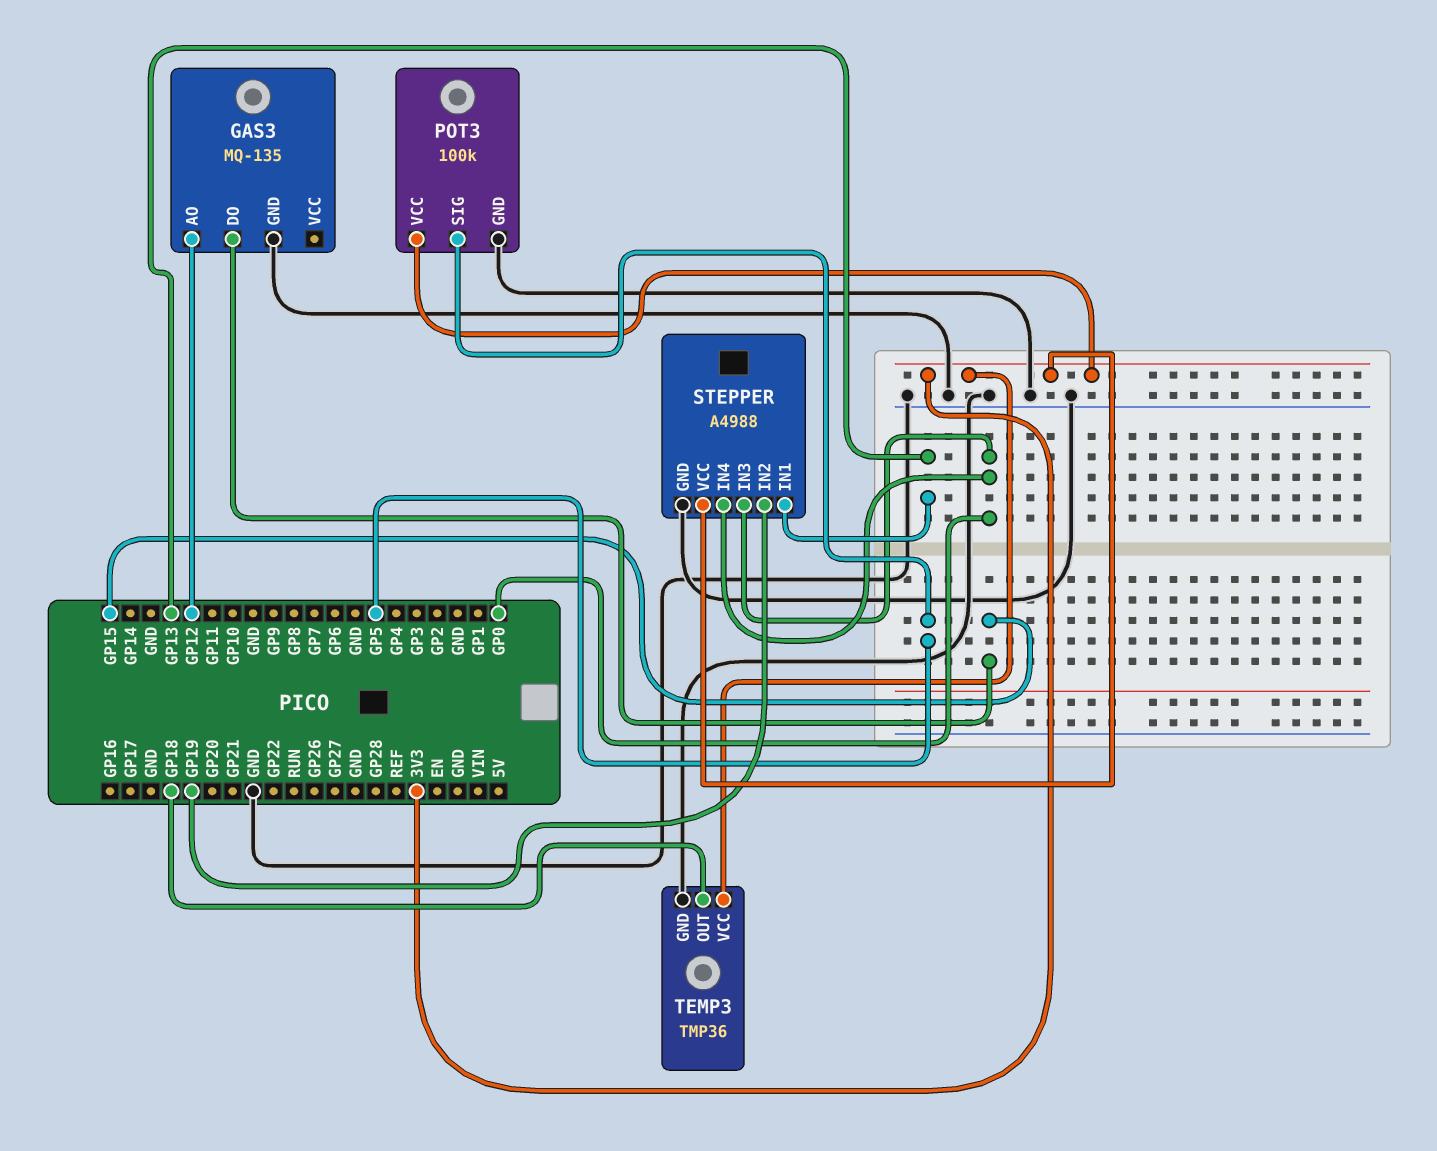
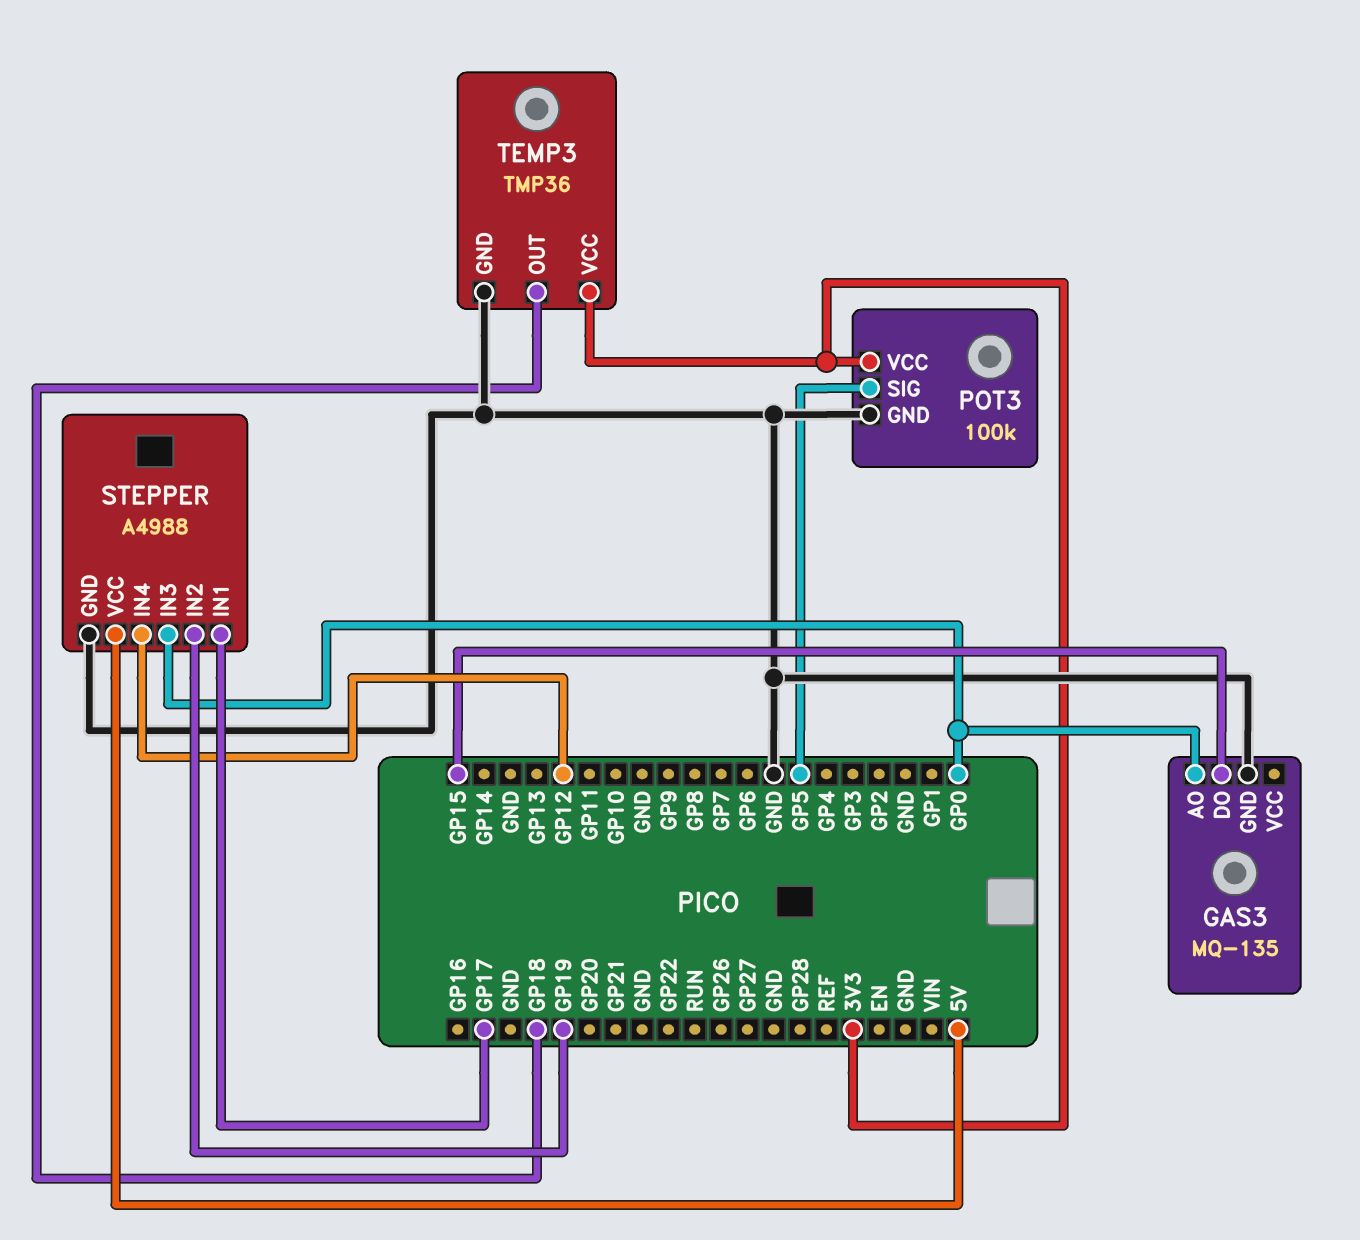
GAS3 pin AO: GP12 -> GP0
STEPPER pin IN1: GP13 -> GP17
STEPPER pin IN4: GP0 -> GP12
STEPPER pin VCC: 3V3 -> 5V

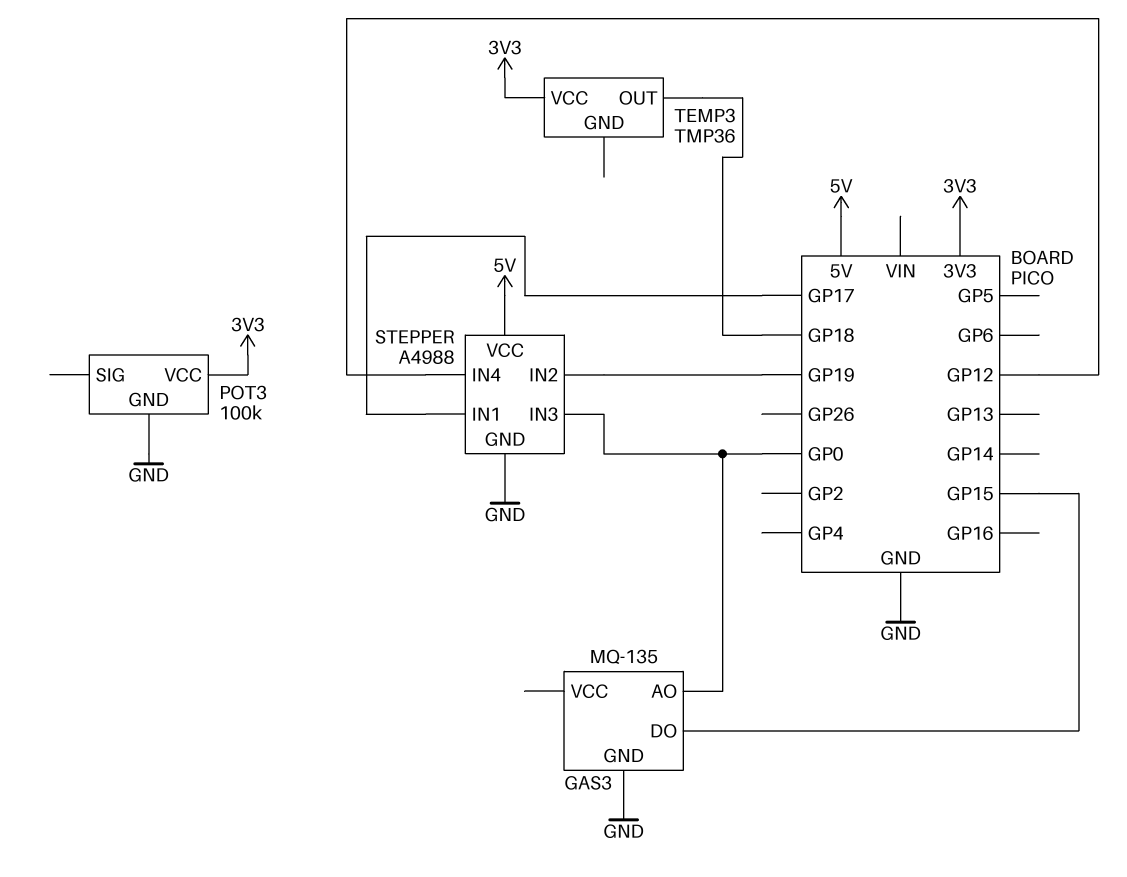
POT3 pin SIG: GP5 -> none
TEMP3 pin GND: GND -> none

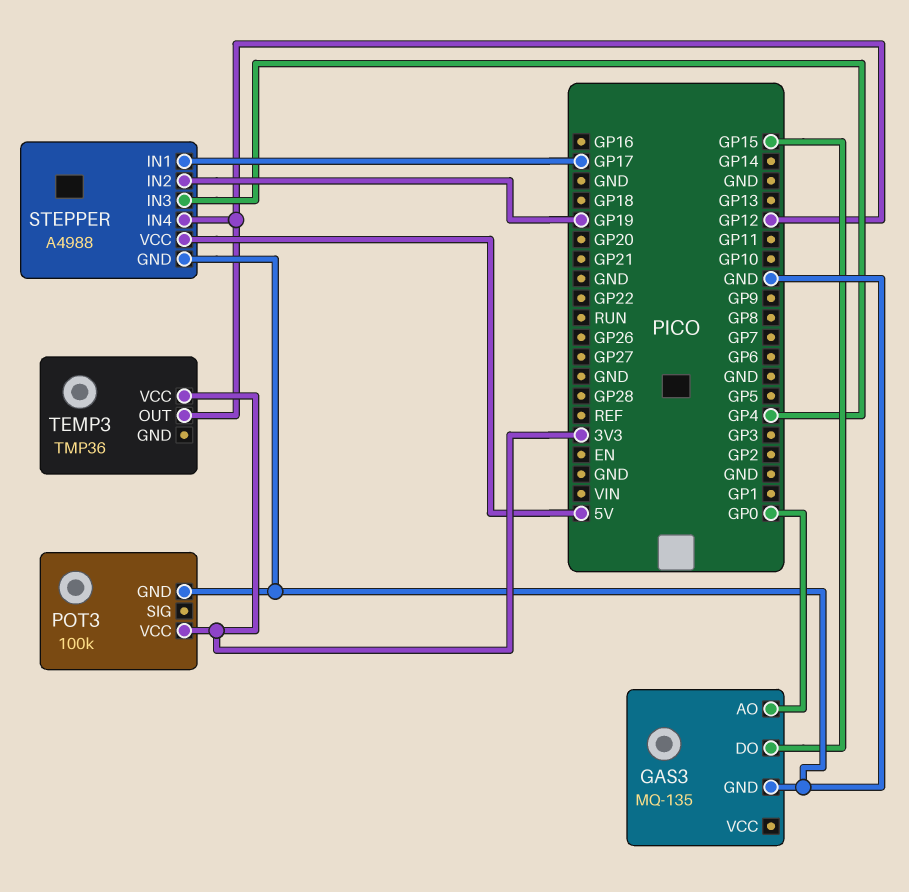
STEPPER pin IN3: GP0 -> GP4
TEMP3 pin OUT: GP18 -> GP12

